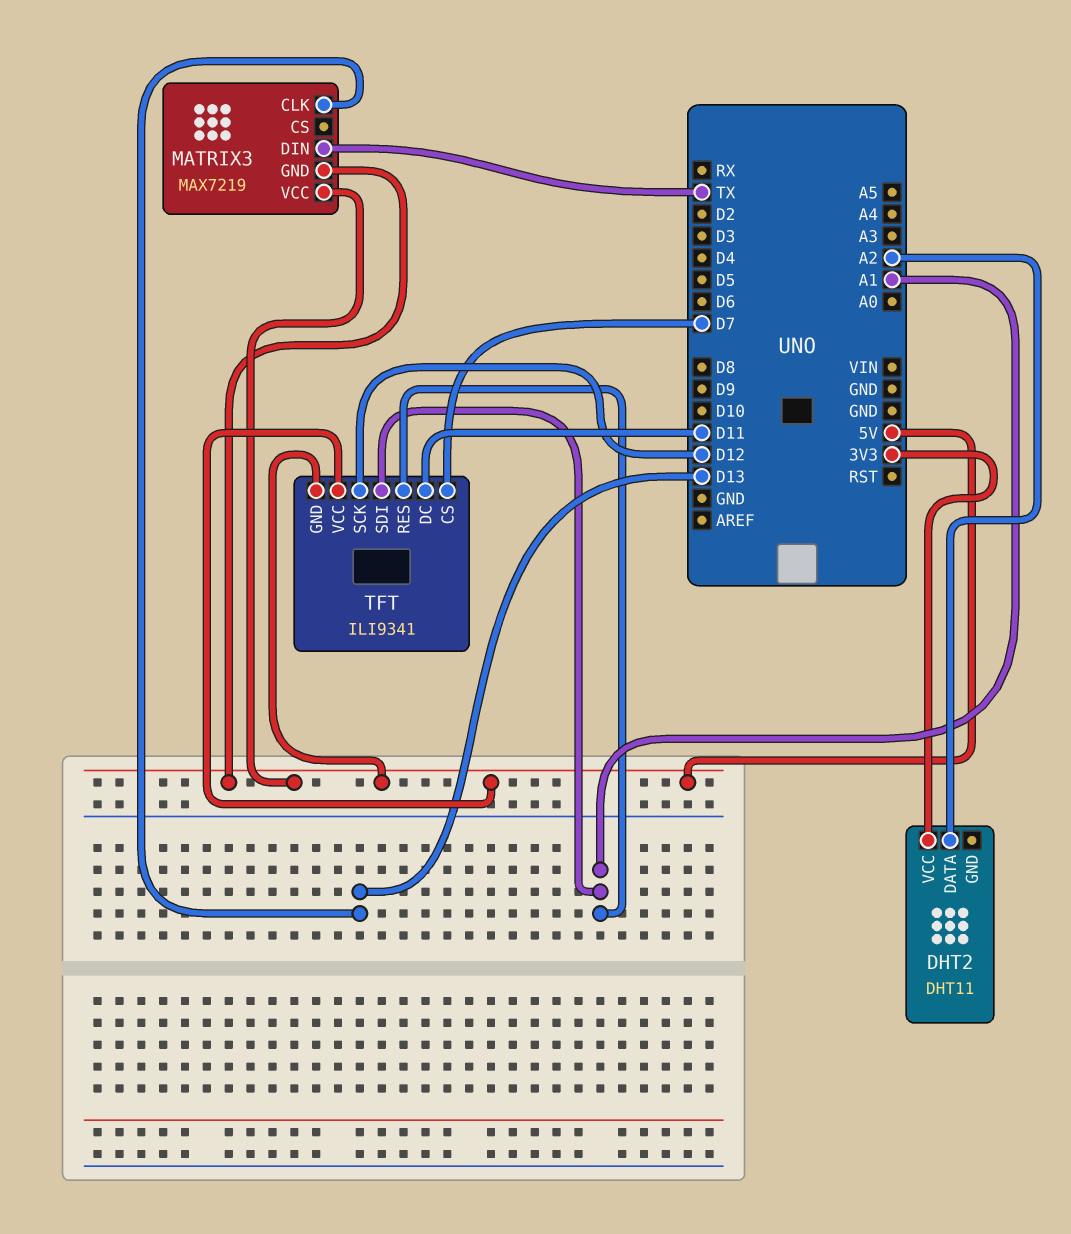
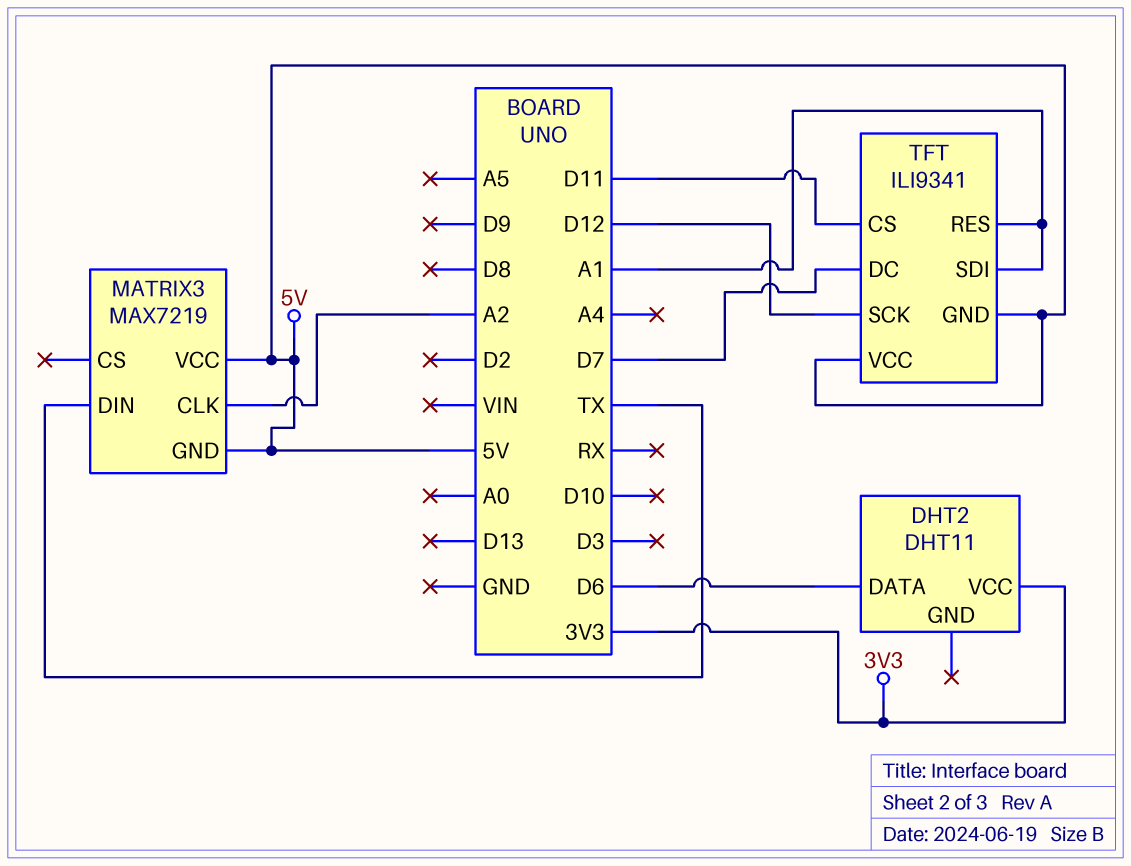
DHT2 pin DATA: A2 -> D6
MATRIX3 pin CLK: D13 -> A2
TFT pin CS: D7 -> D11
TFT pin DC: D11 -> D7

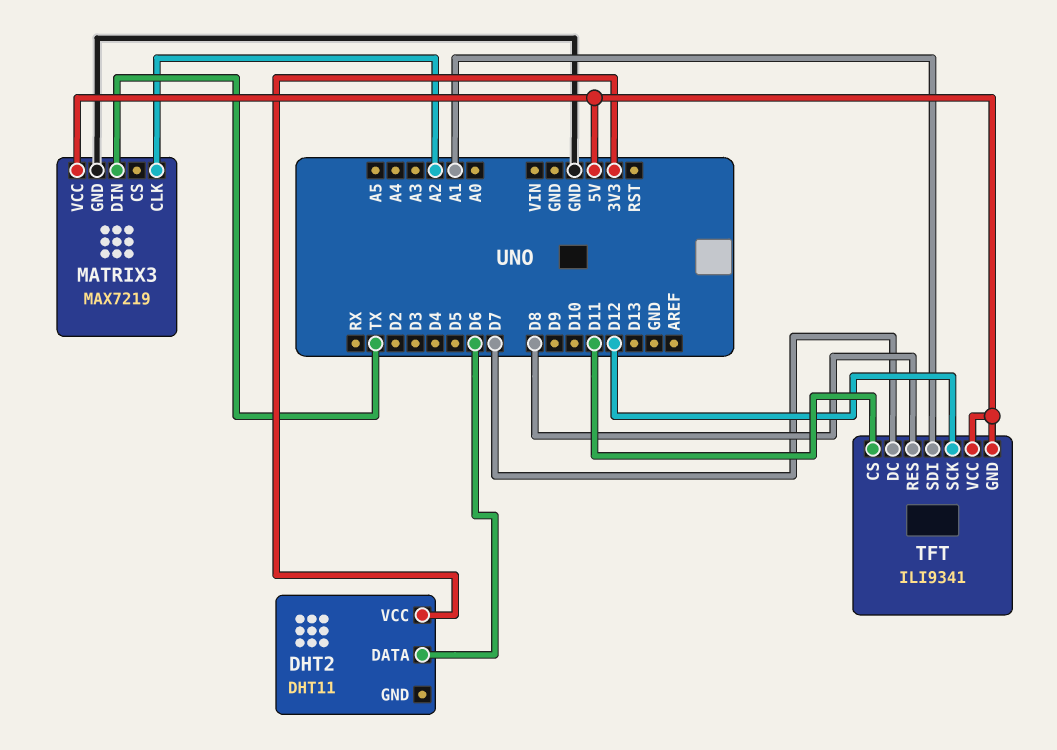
MATRIX3 pin GND: 5V -> GND
TFT pin RES: A1 -> D8

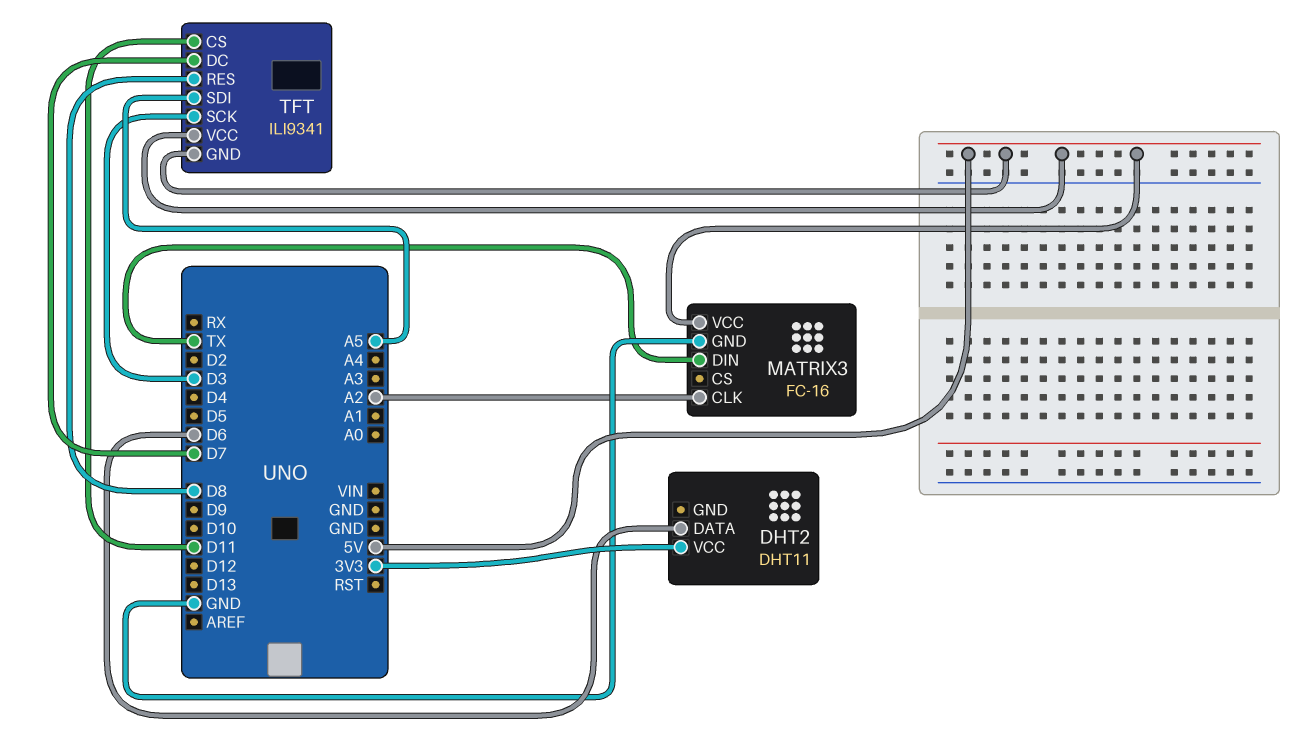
MATRIX3: MAX7219 -> FC-16
TFT pin SCK: D12 -> D3
TFT pin SDI: A1 -> A5

